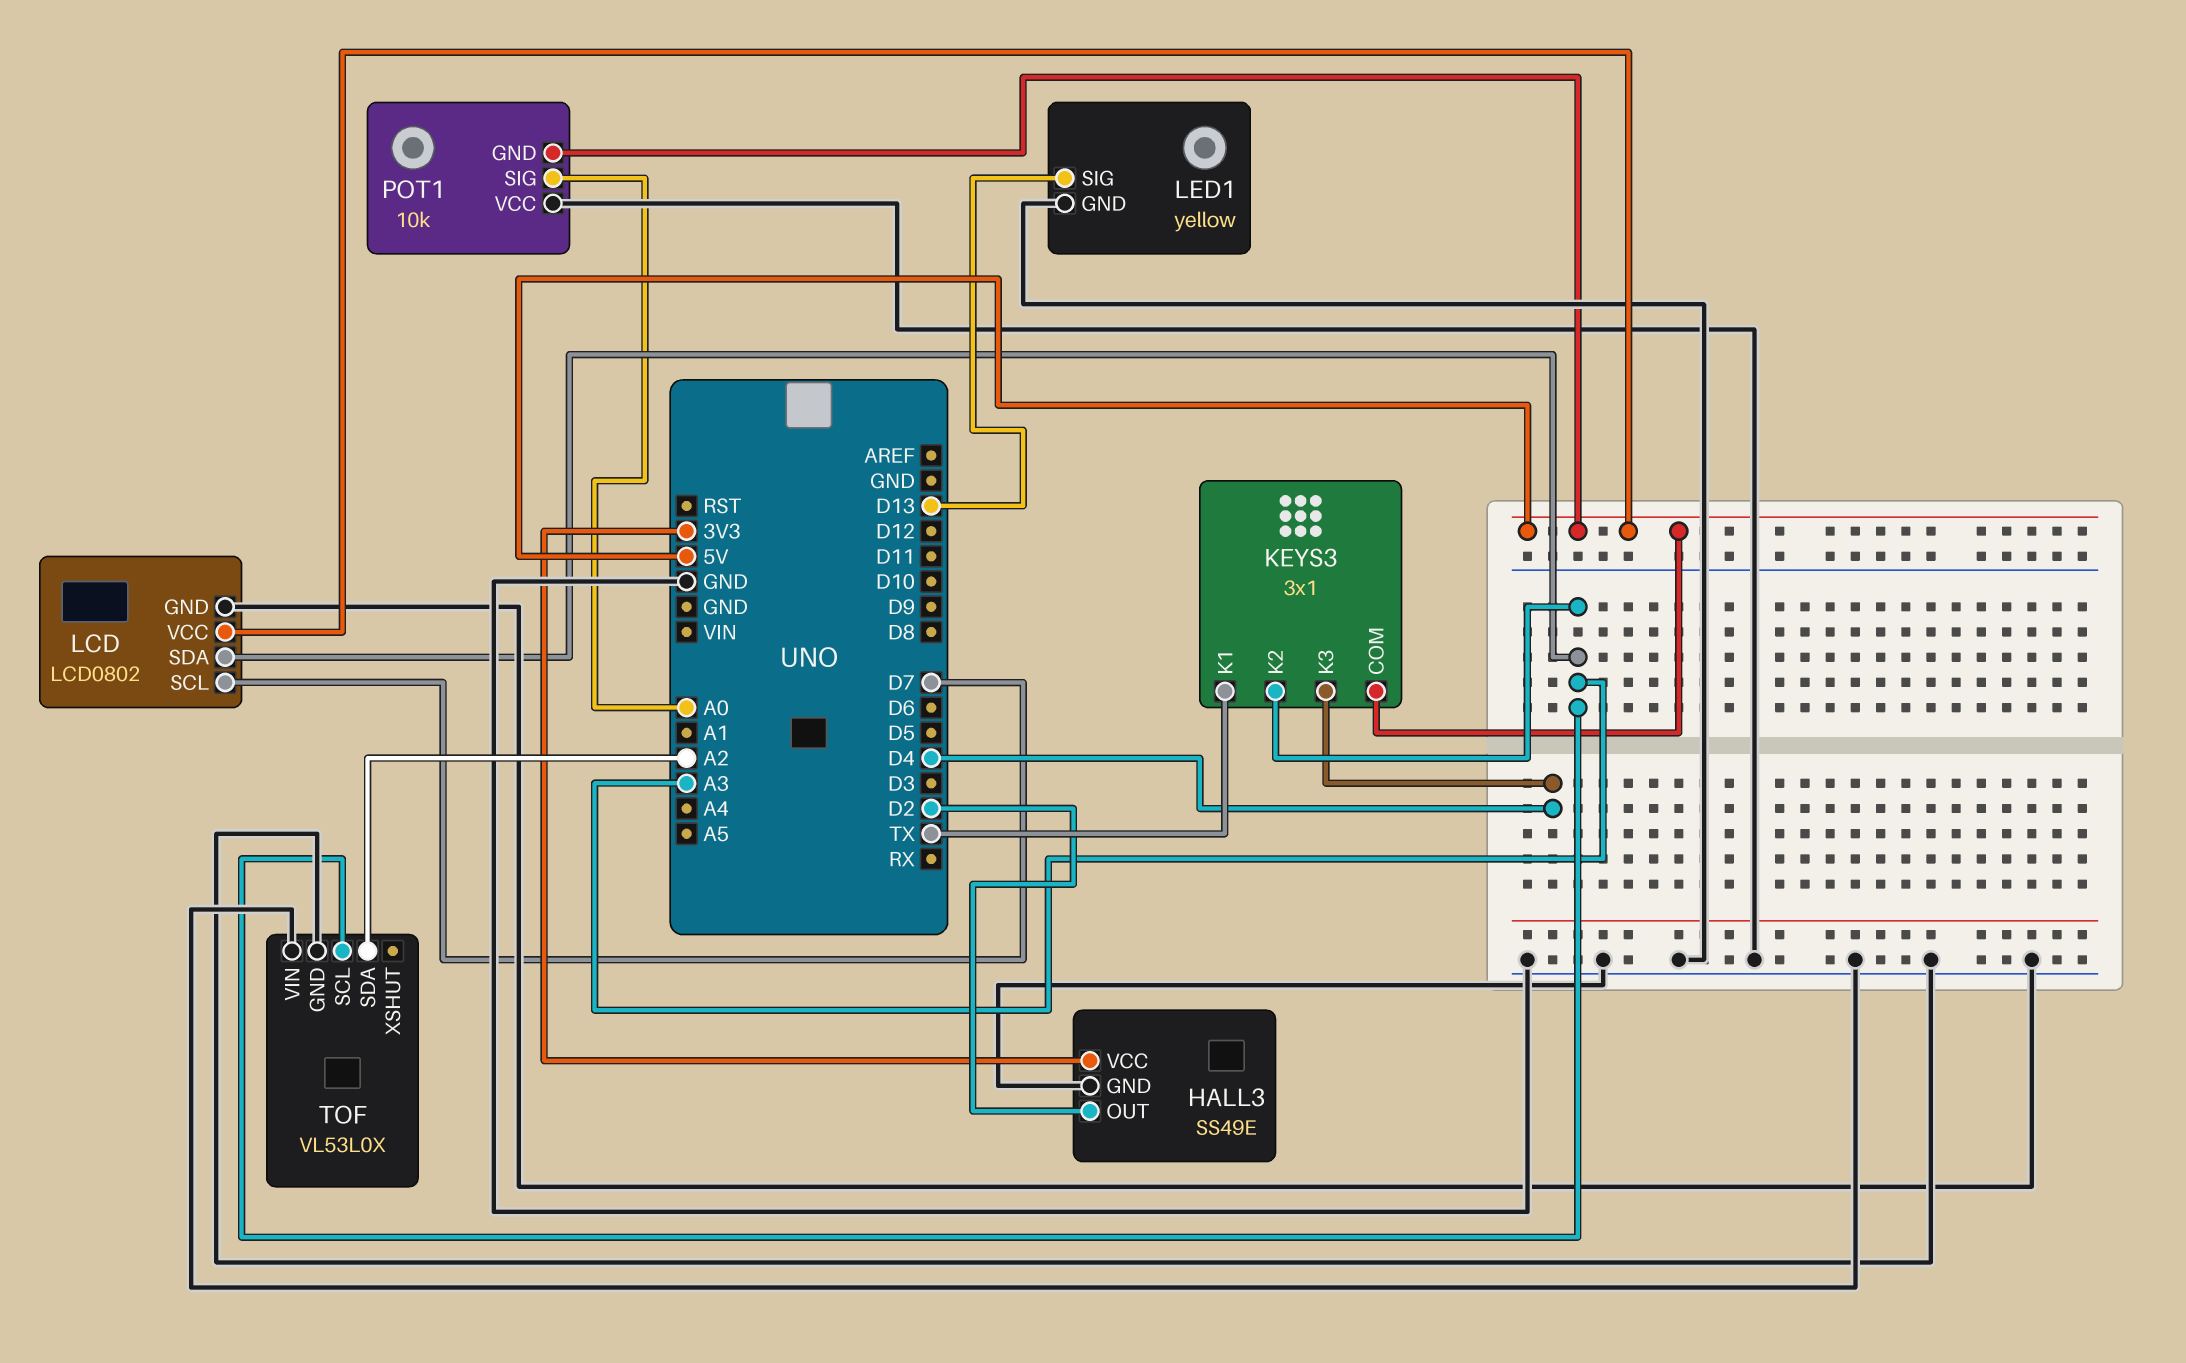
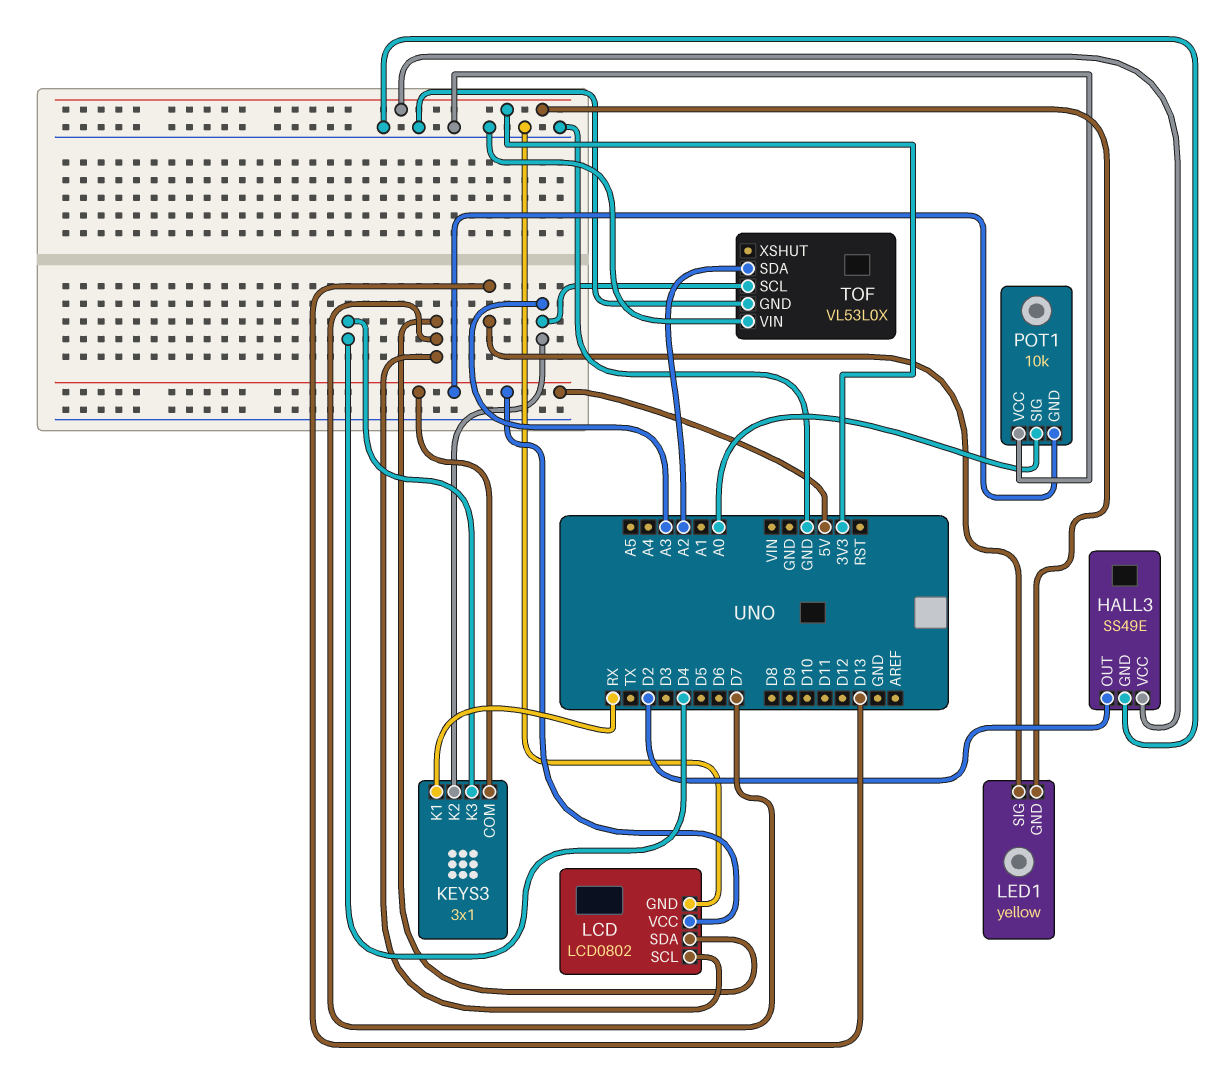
KEYS3 pin K1: TX -> RX
LCD pin SDA: A3 -> D7
LED1 pin GND: GND -> 3V3

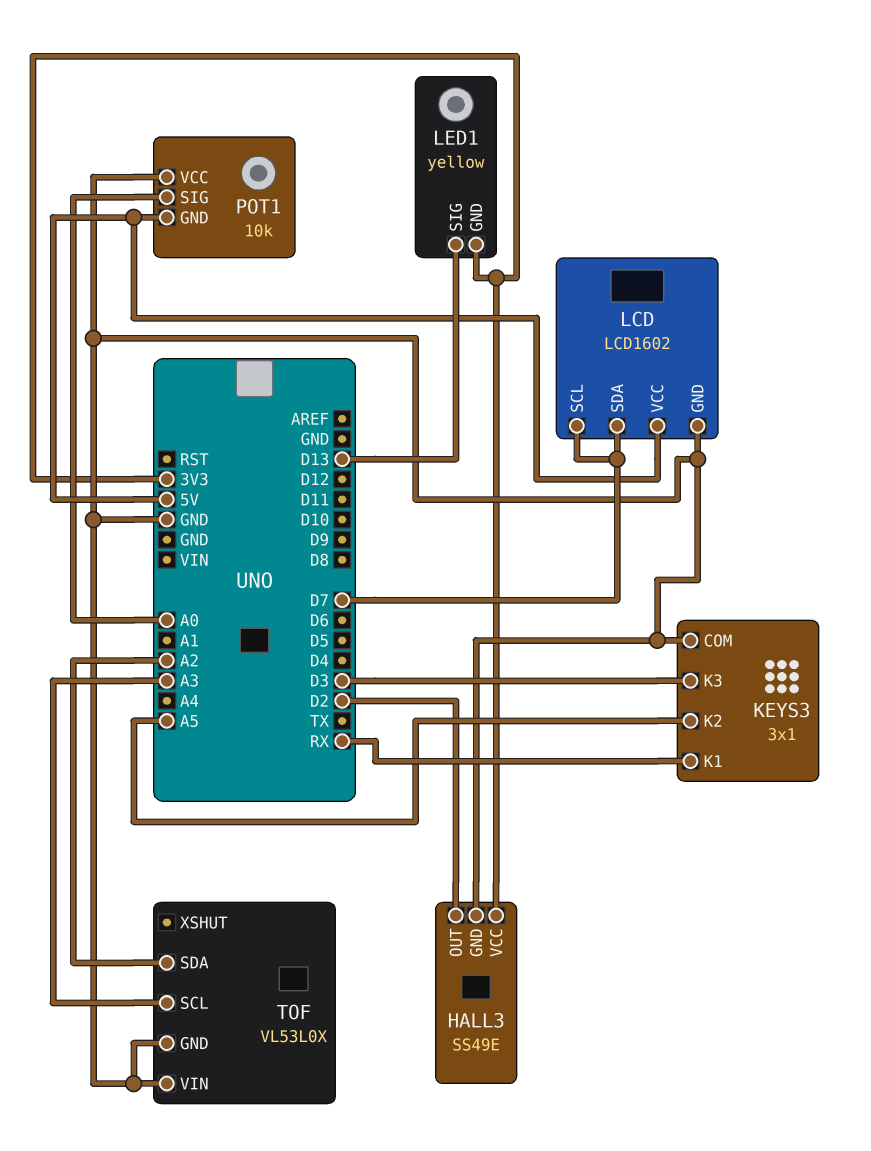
KEYS3 pin COM: 5V -> GND
KEYS3 pin K2: A3 -> A5
KEYS3 pin K3: D4 -> D3
LCD: LCD0802 -> LCD1602

